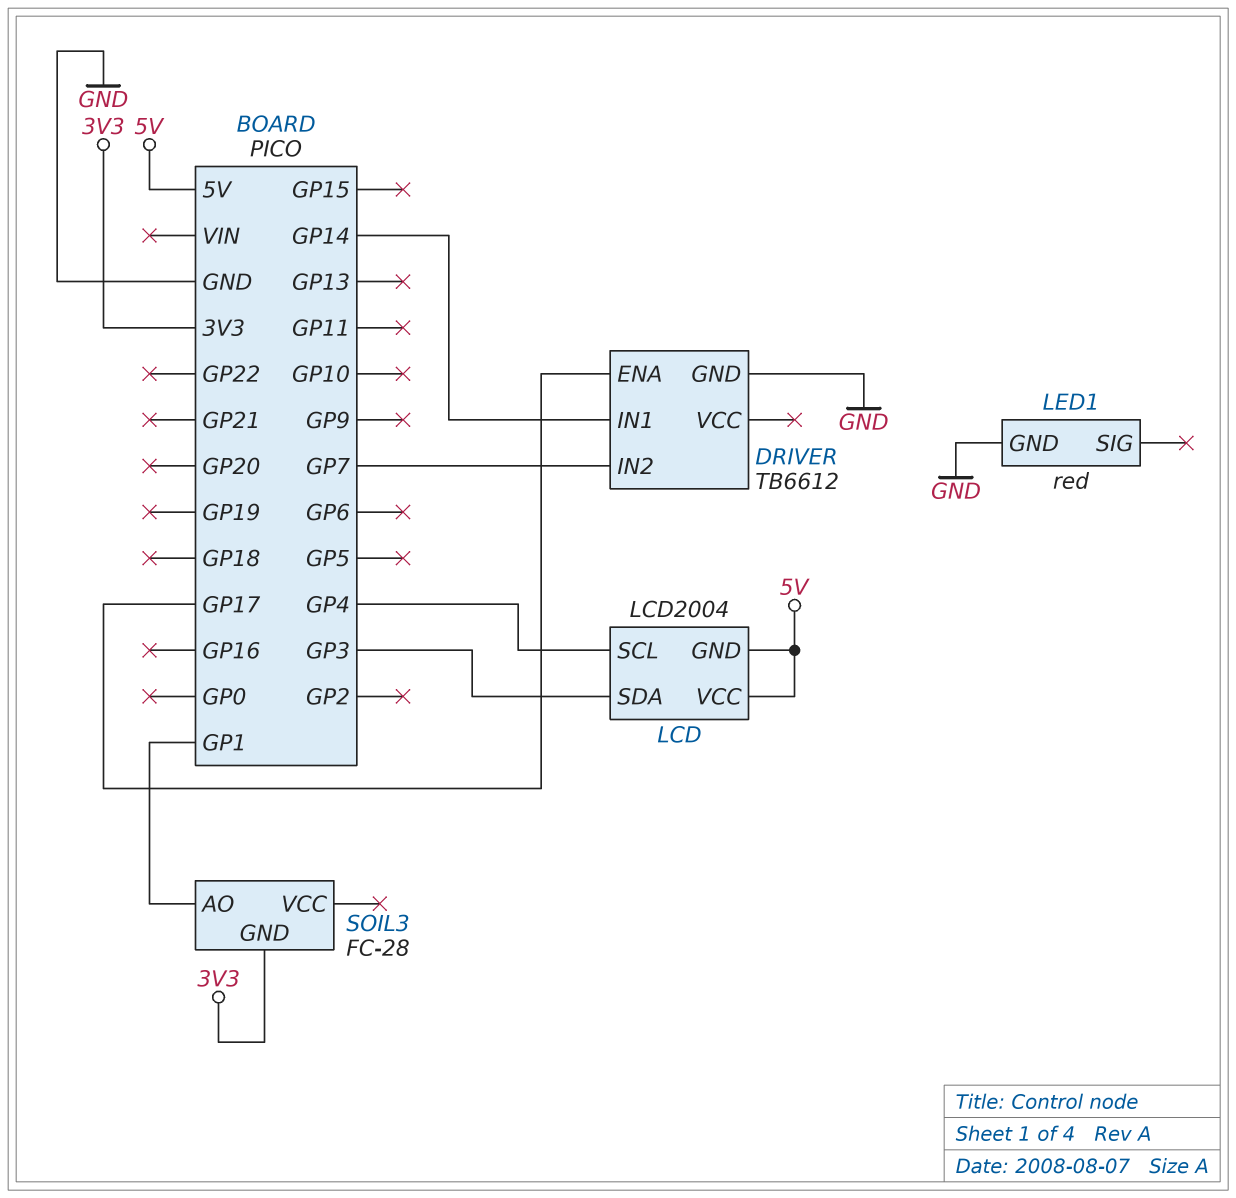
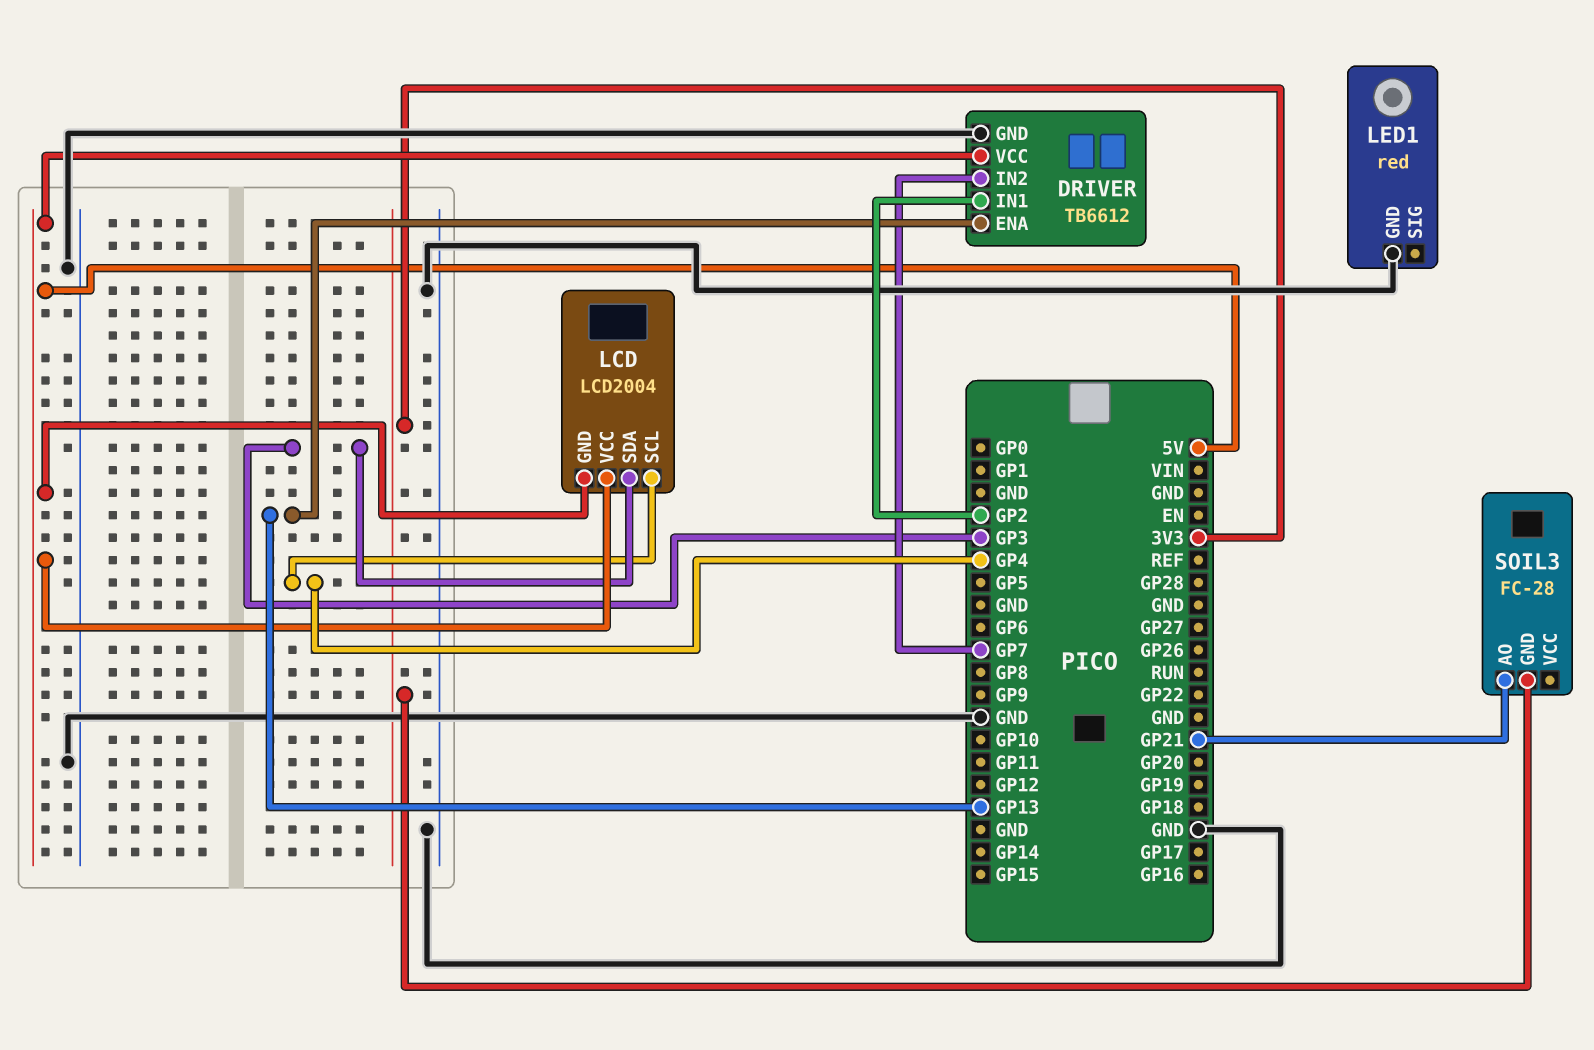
DRIVER pin ENA: GP17 -> GP13
DRIVER pin IN1: GP14 -> GP2
DRIVER pin VCC: none -> 5V
SOIL3 pin AO: GP1 -> GP21

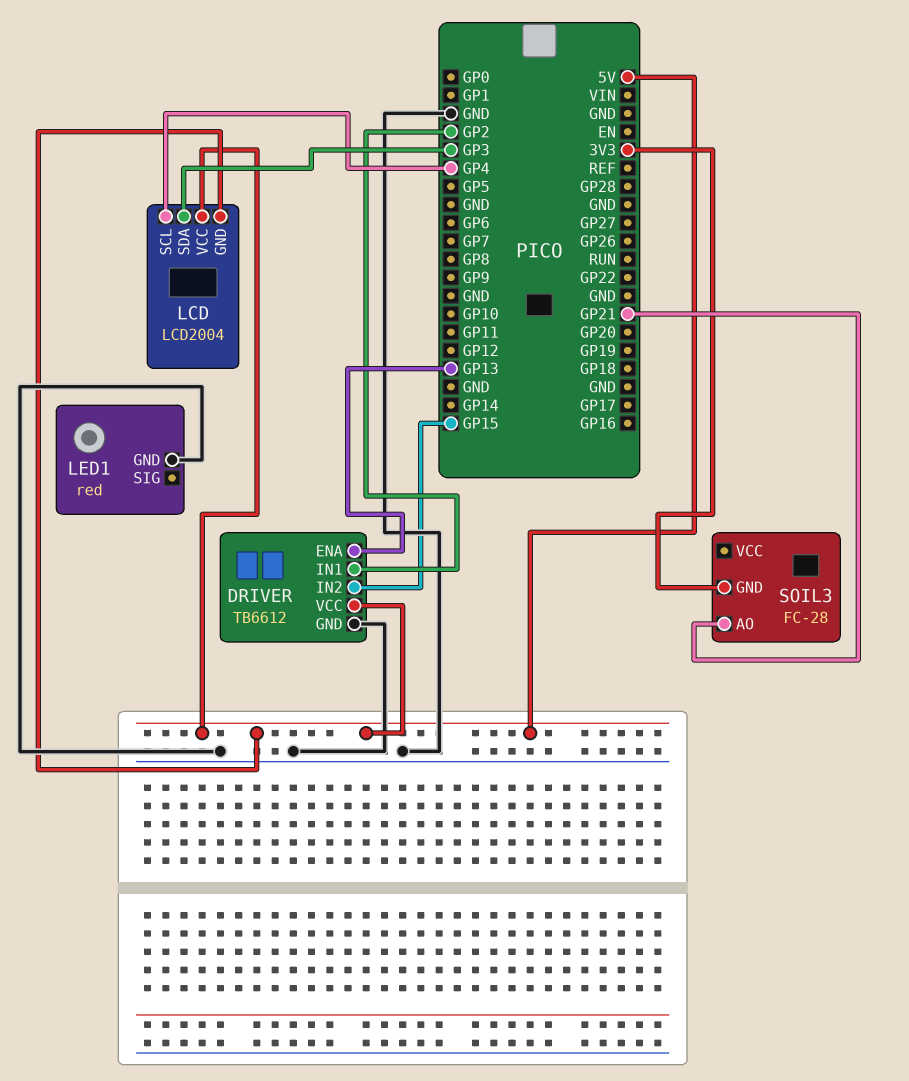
DRIVER pin IN2: GP7 -> GP15

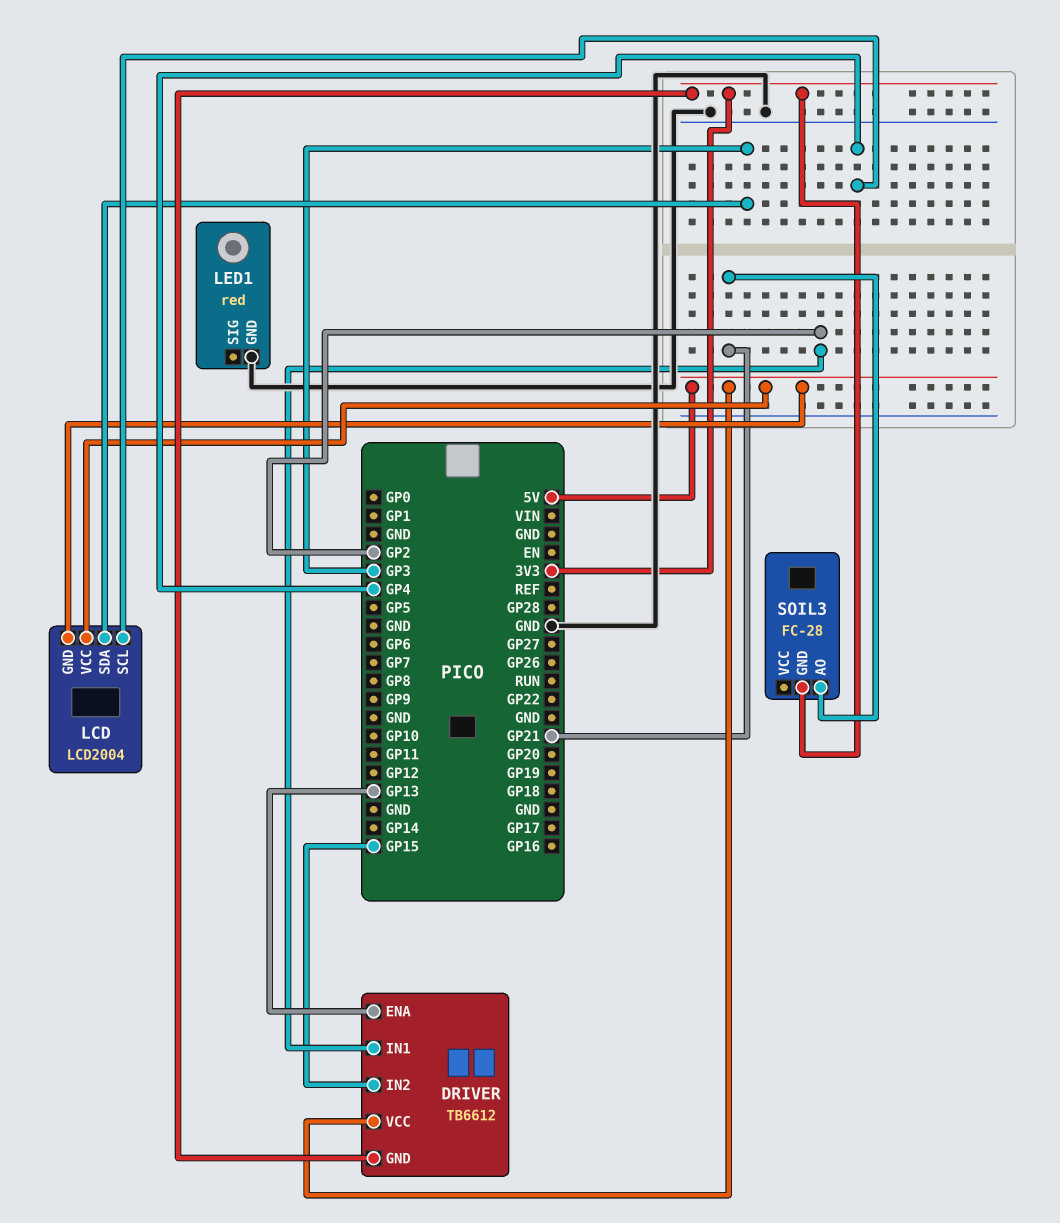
DRIVER pin GND: GND -> 3V3

